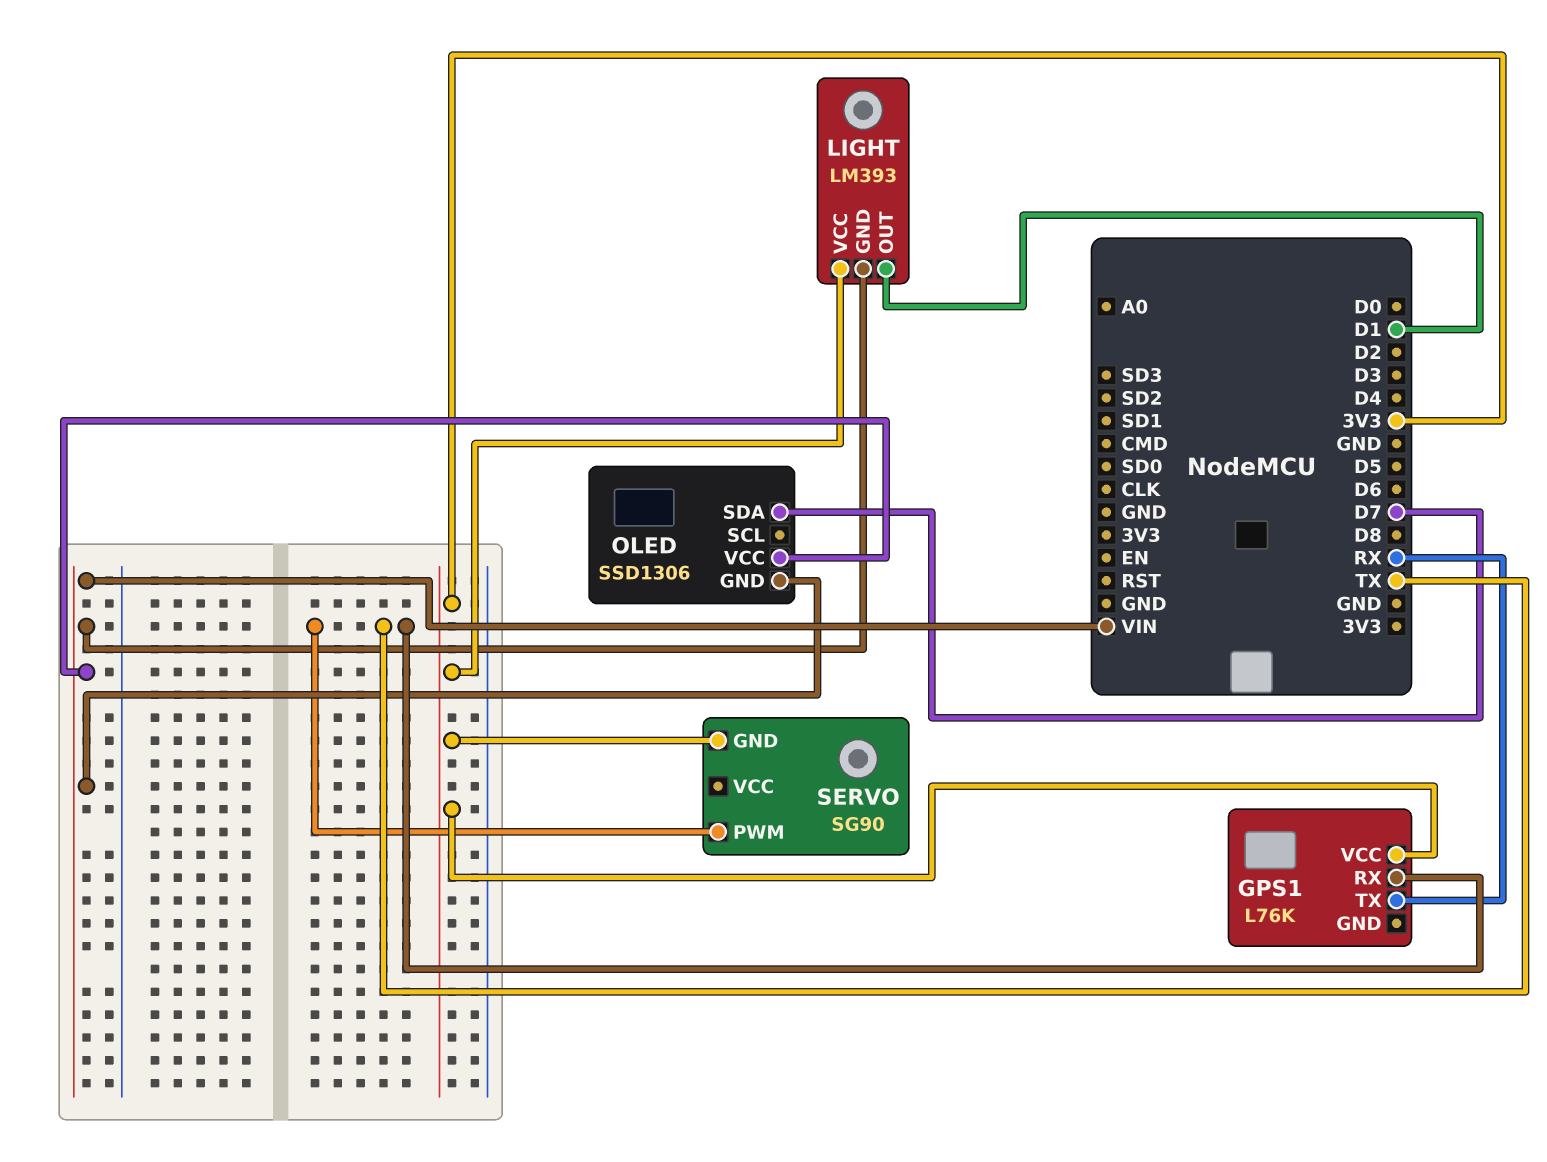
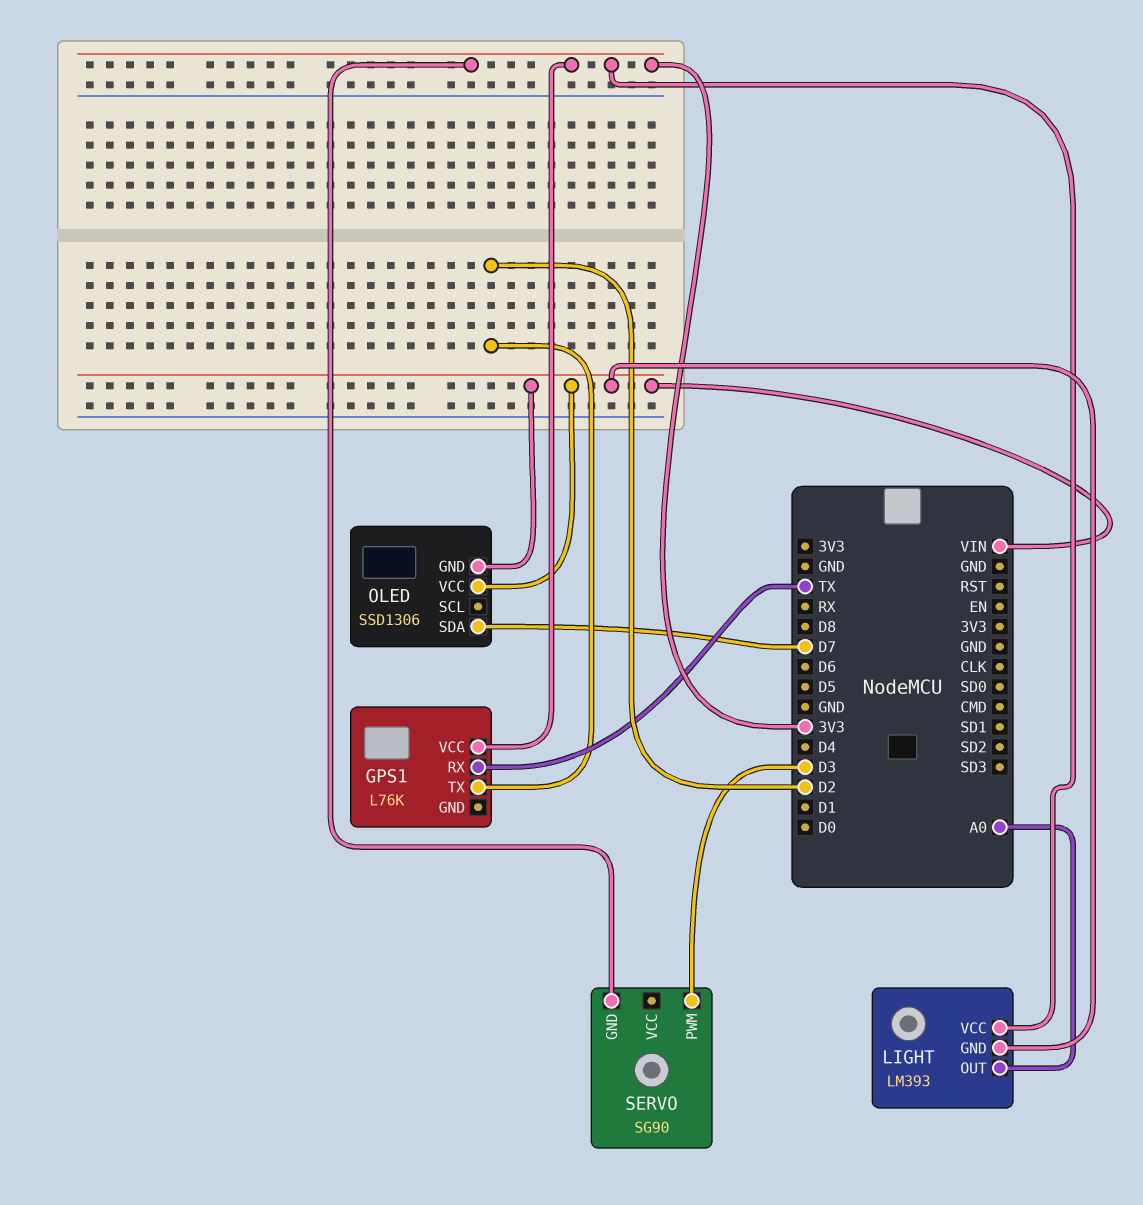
GPS1 pin TX: RX -> D2
LIGHT pin OUT: D1 -> A0
SERVO pin PWM: TX -> D3

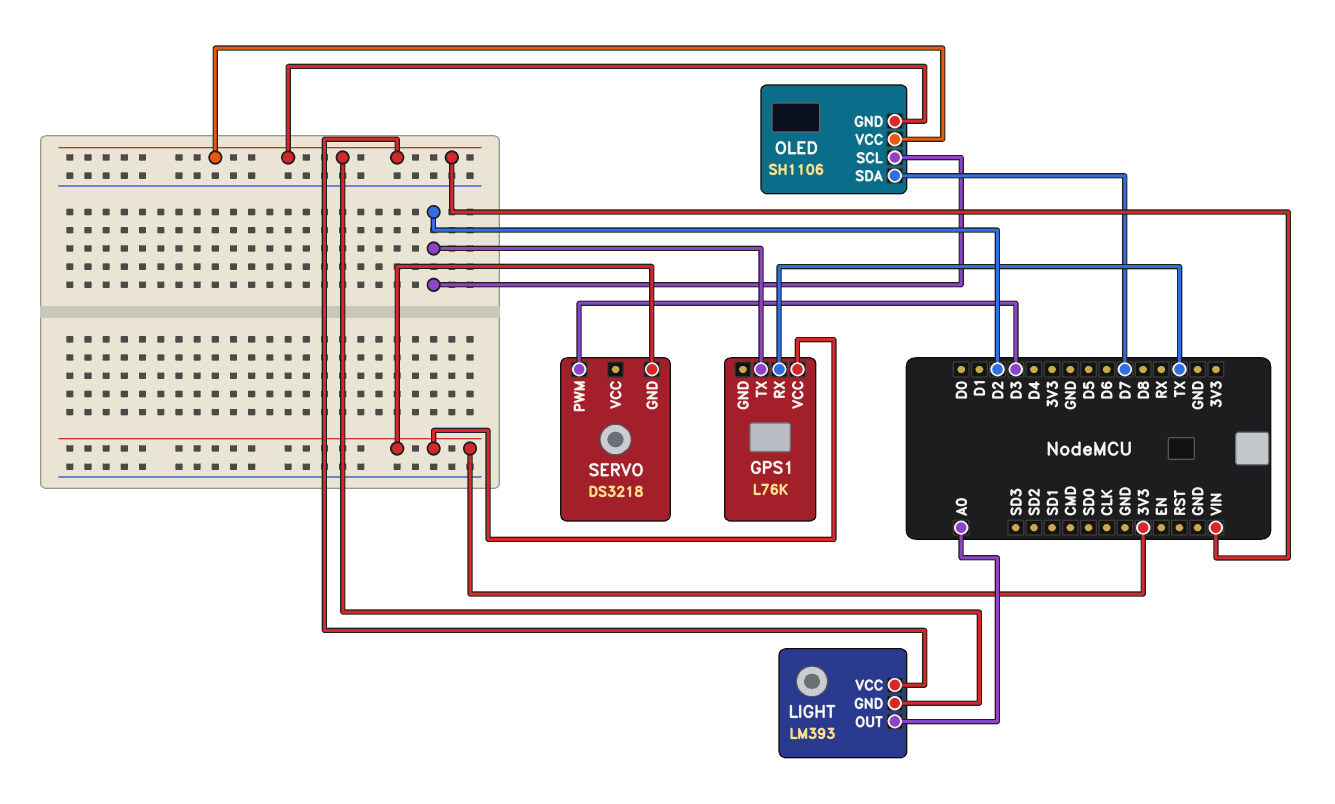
LIGHT pin VCC: 3V3 -> VIN
OLED: SSD1306 -> SH1106
OLED pin SCL: none -> D2
SERVO: SG90 -> DS3218

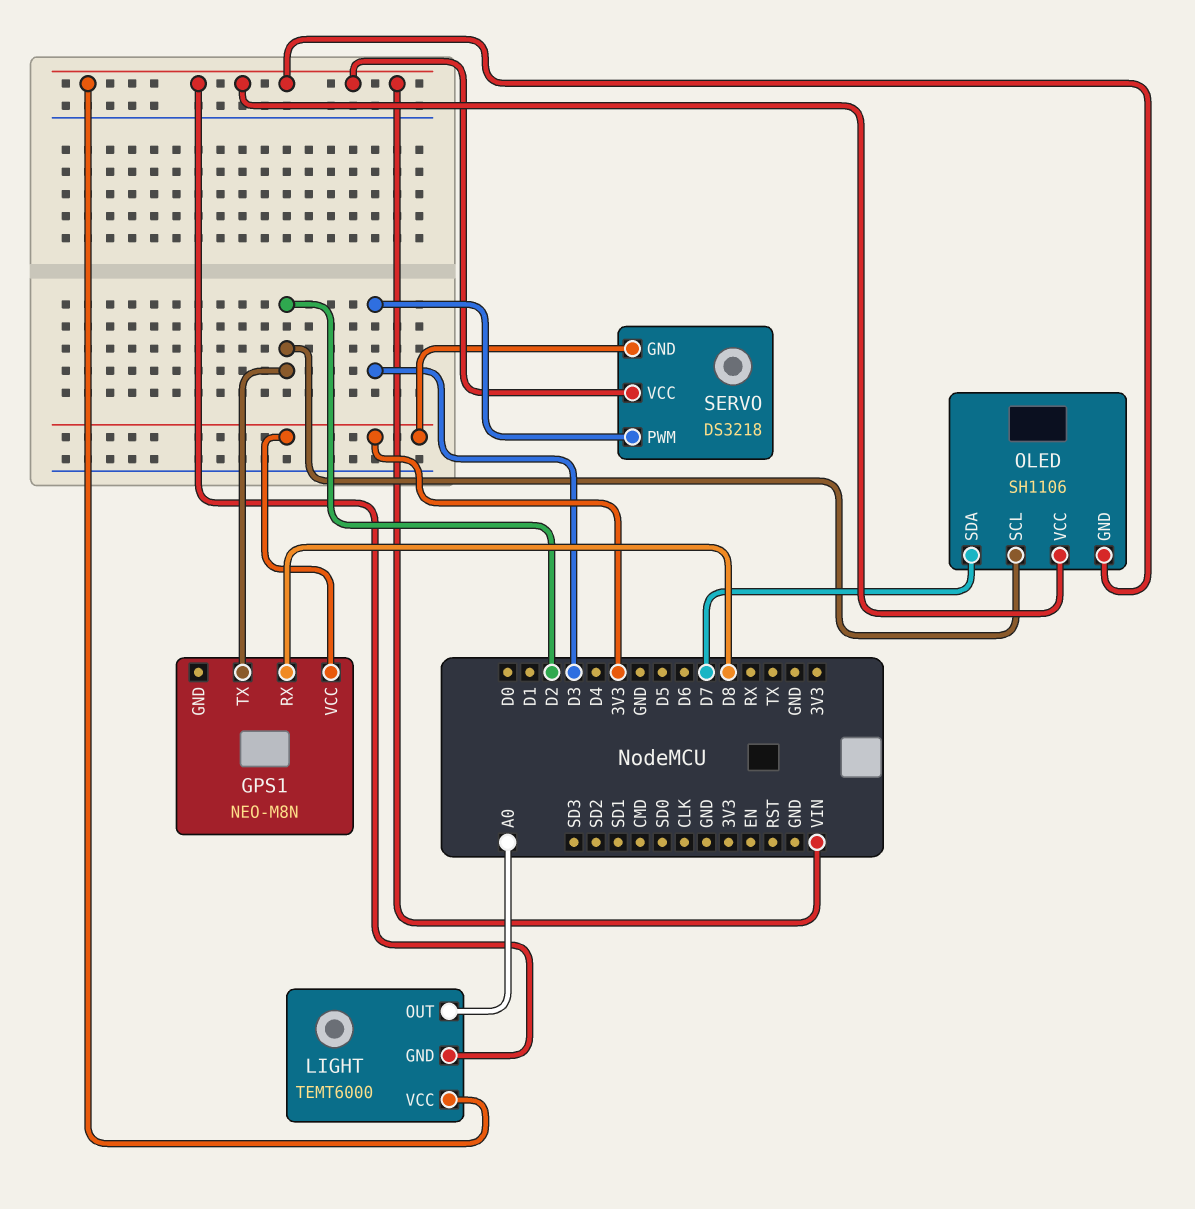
GPS1: L76K -> NEO-M8N
GPS1 pin RX: TX -> D8
LIGHT: LM393 -> TEMT6000
SERVO pin VCC: none -> VIN

